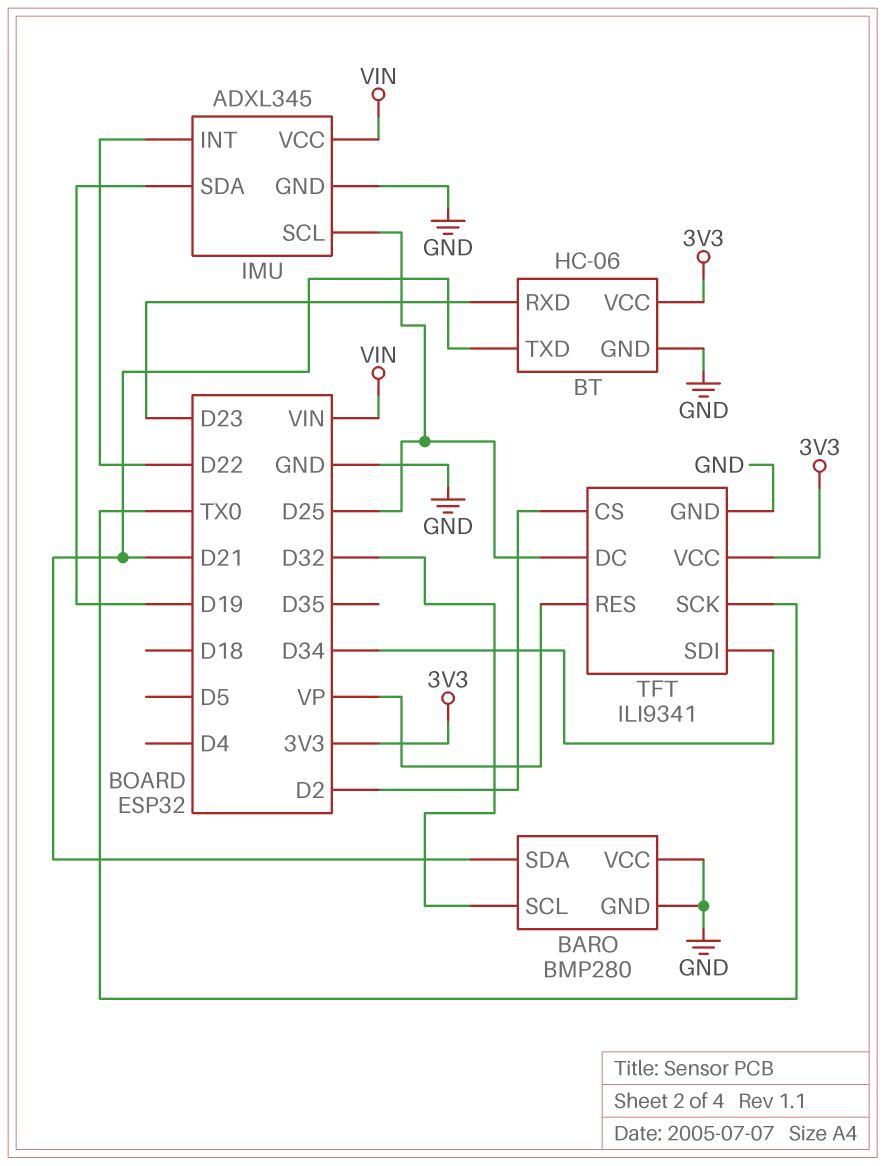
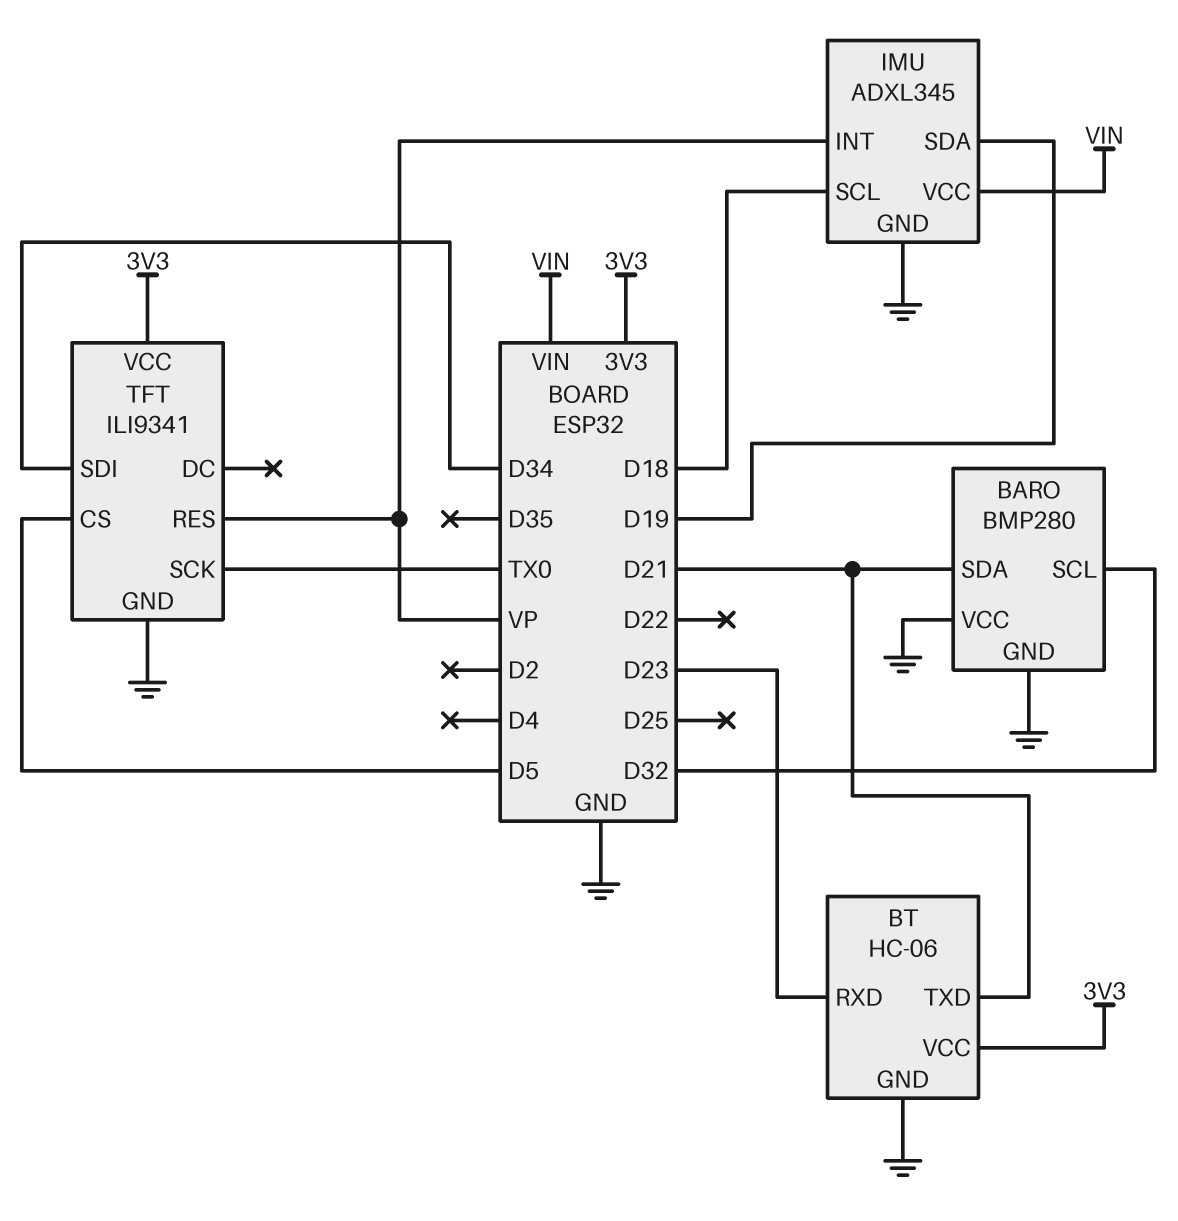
IMU pin INT: D22 -> VP
IMU pin SCL: D25 -> D18
TFT pin CS: D2 -> D5
TFT pin DC: D25 -> none

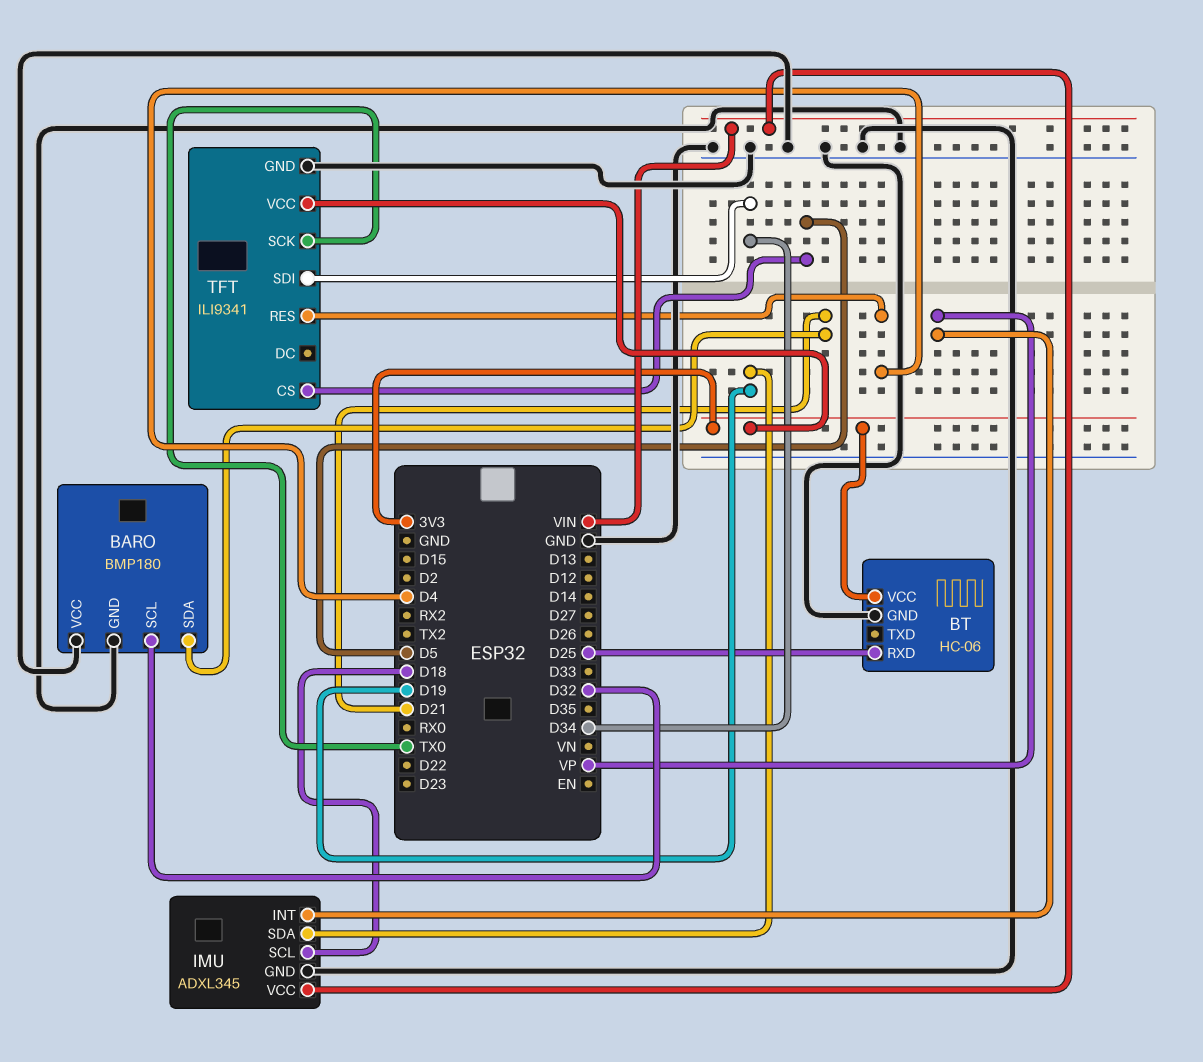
BARO: BMP280 -> BMP180
BT pin RXD: D23 -> D25
BT pin TXD: D21 -> none
TFT pin RES: VP -> D4

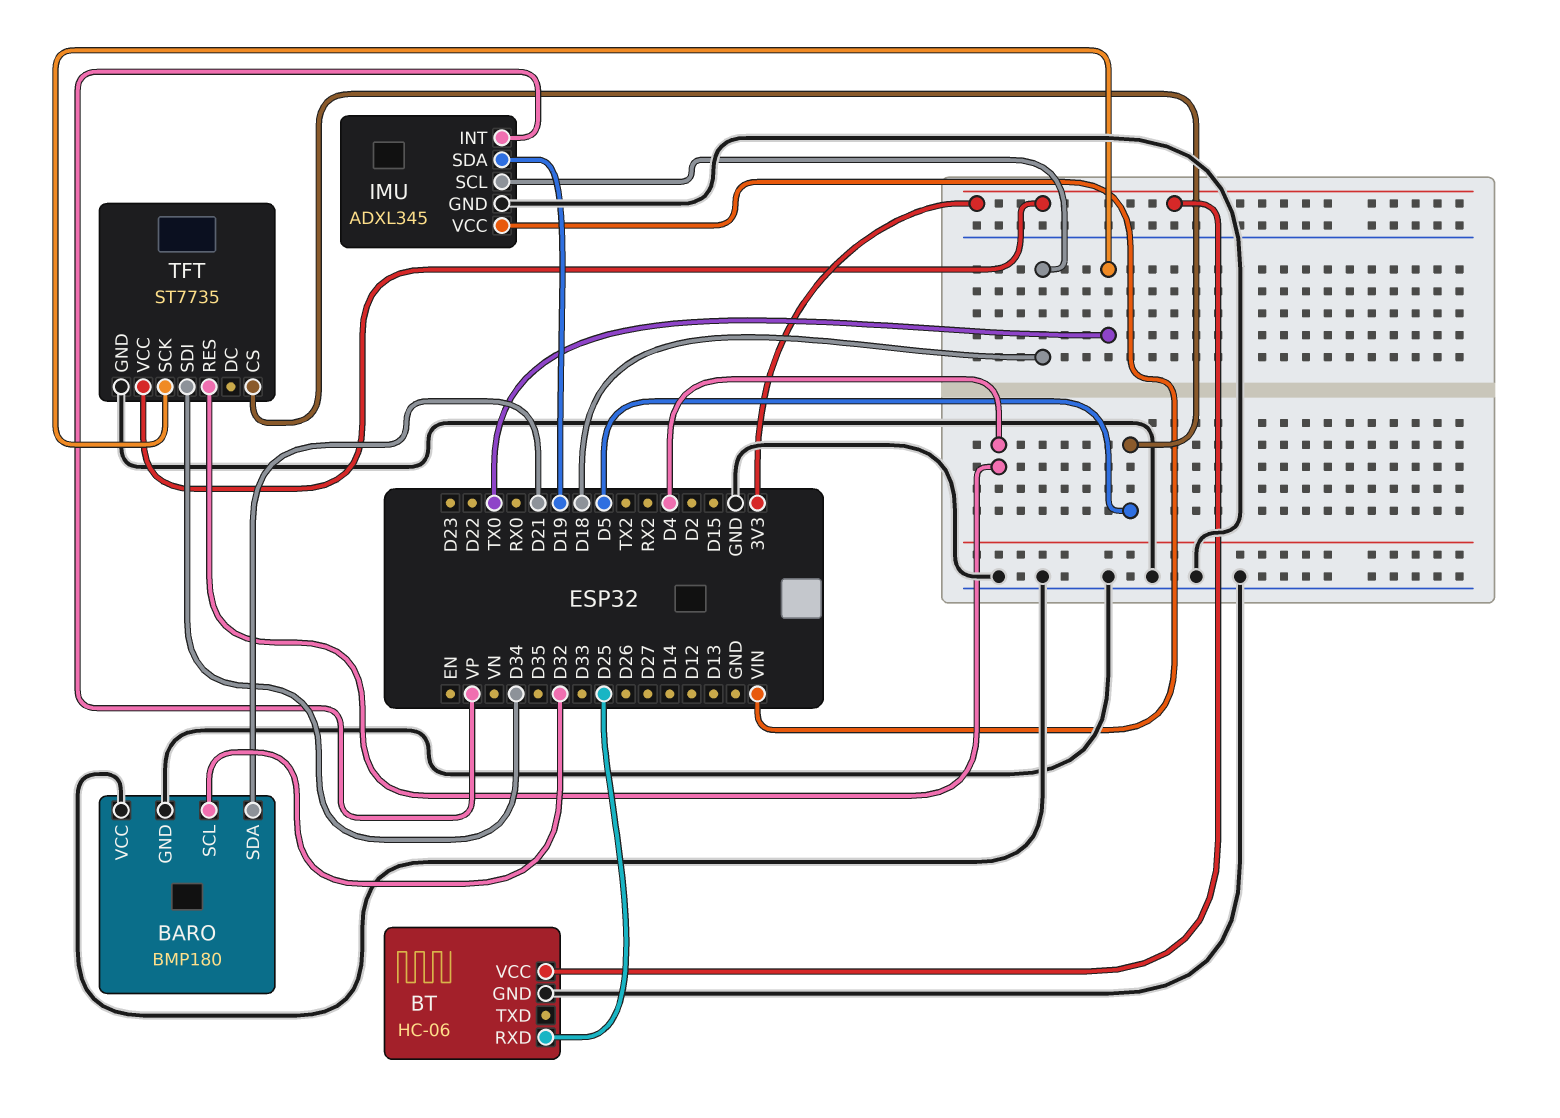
TFT: ILI9341 -> ST7735

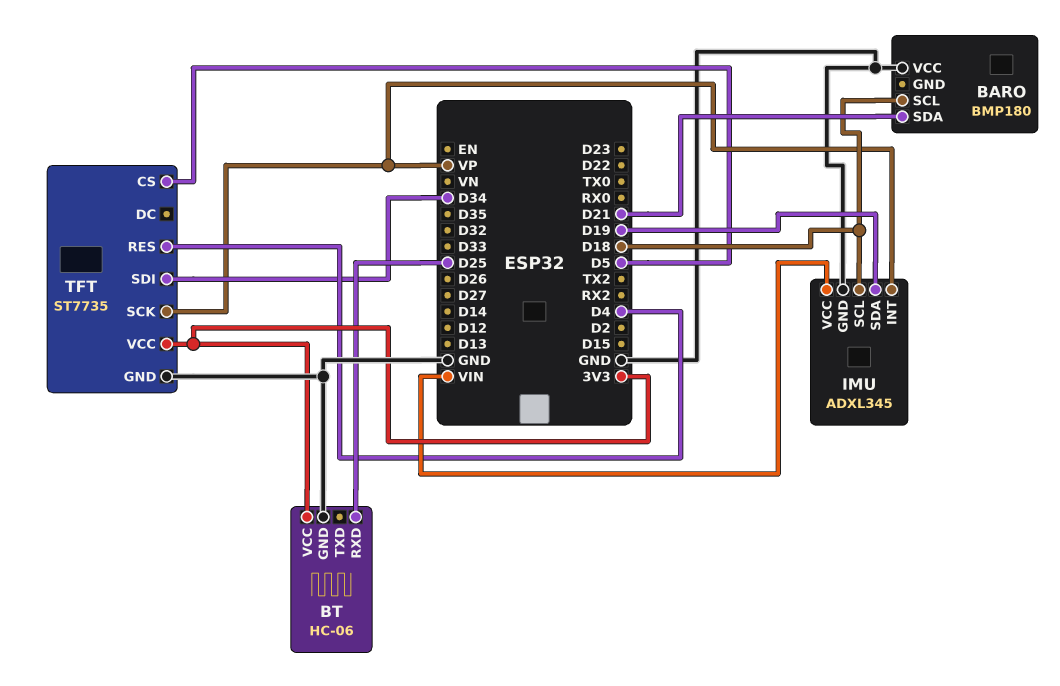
BARO pin GND: GND -> none
BARO pin SCL: D32 -> D18
TFT pin SCK: TX0 -> VP

